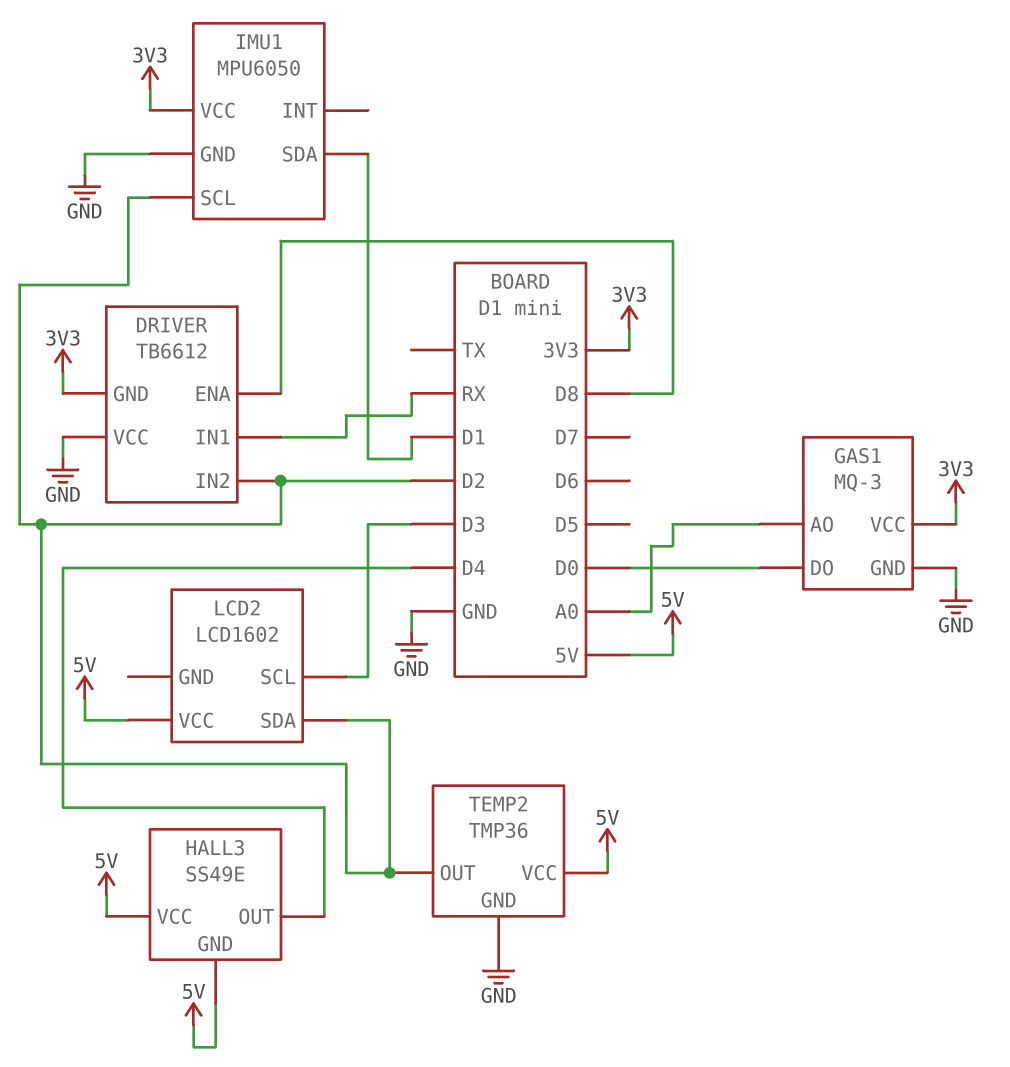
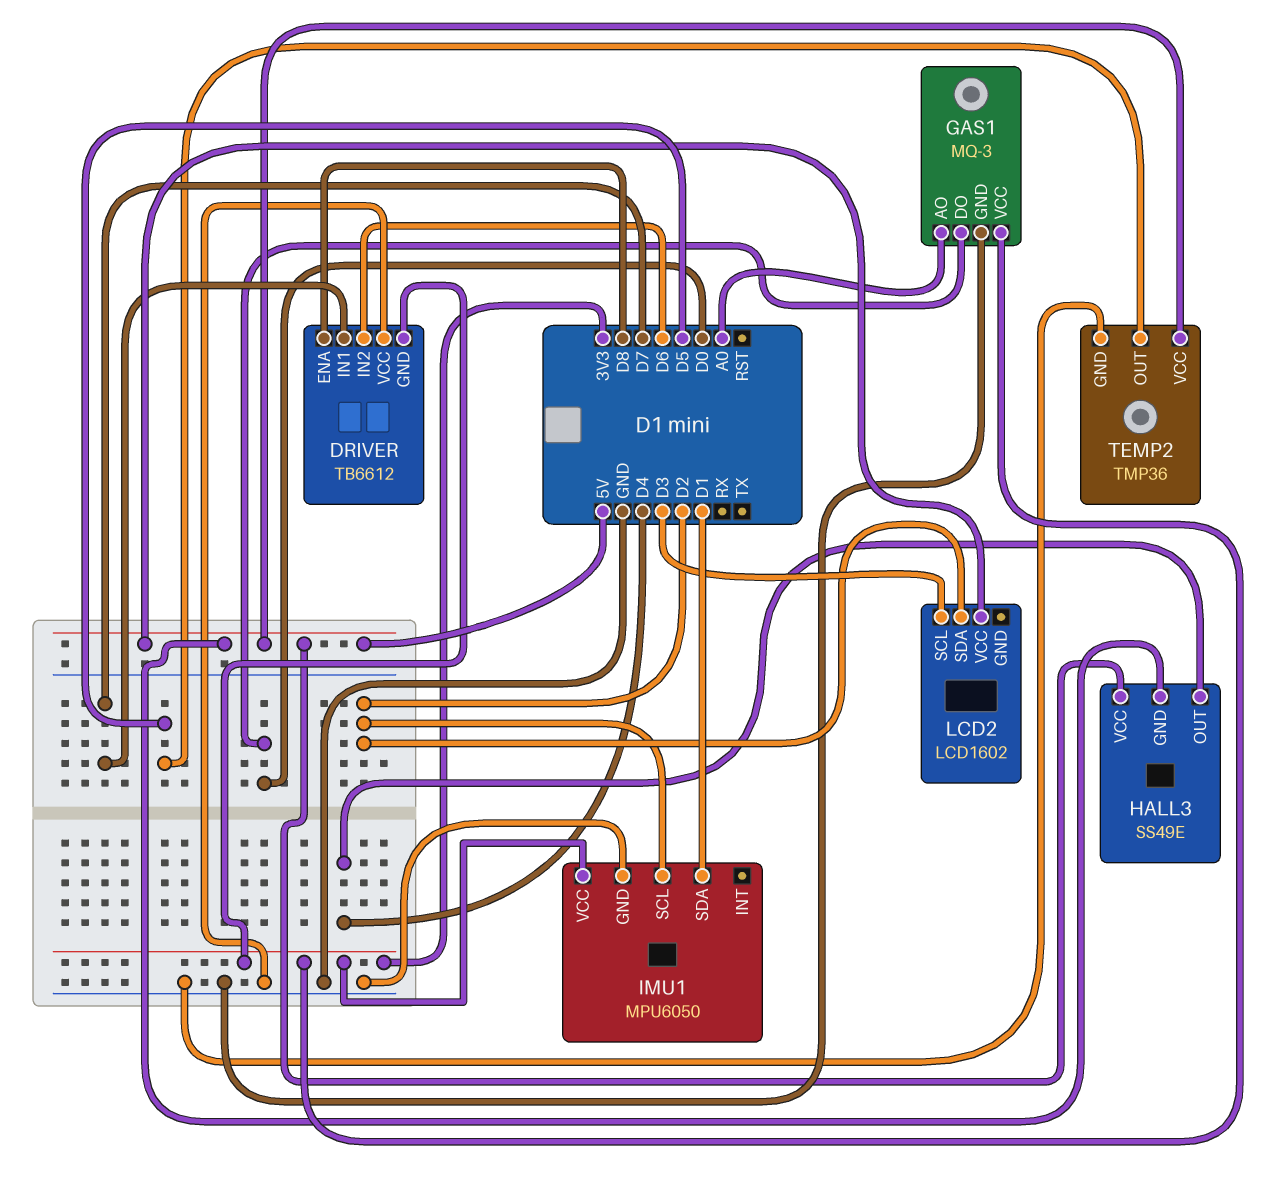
DRIVER pin IN1: RX -> D7
DRIVER pin IN2: D2 -> D6
TEMP2 pin OUT: D2 -> D5

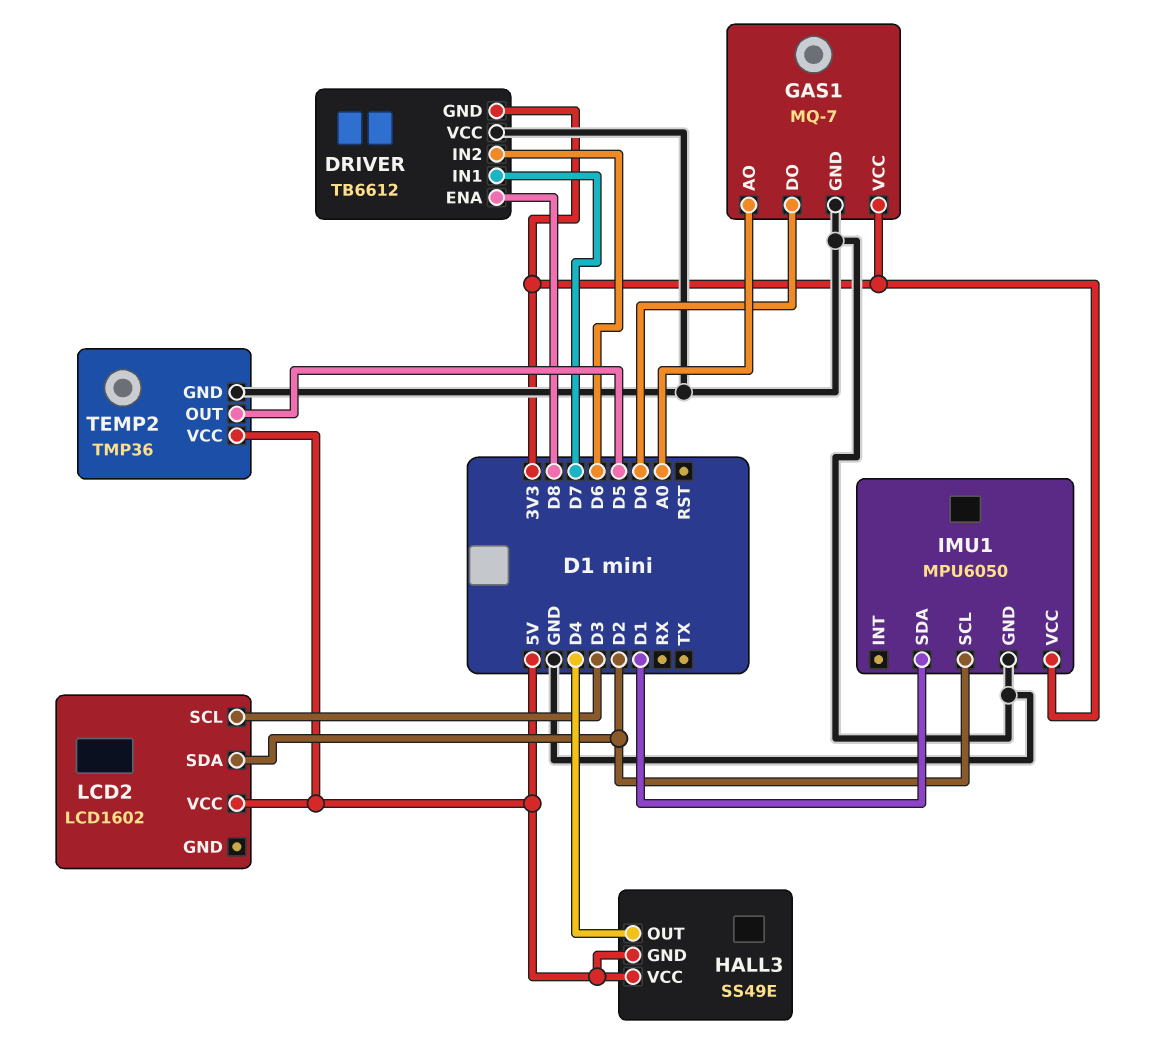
GAS1: MQ-3 -> MQ-7

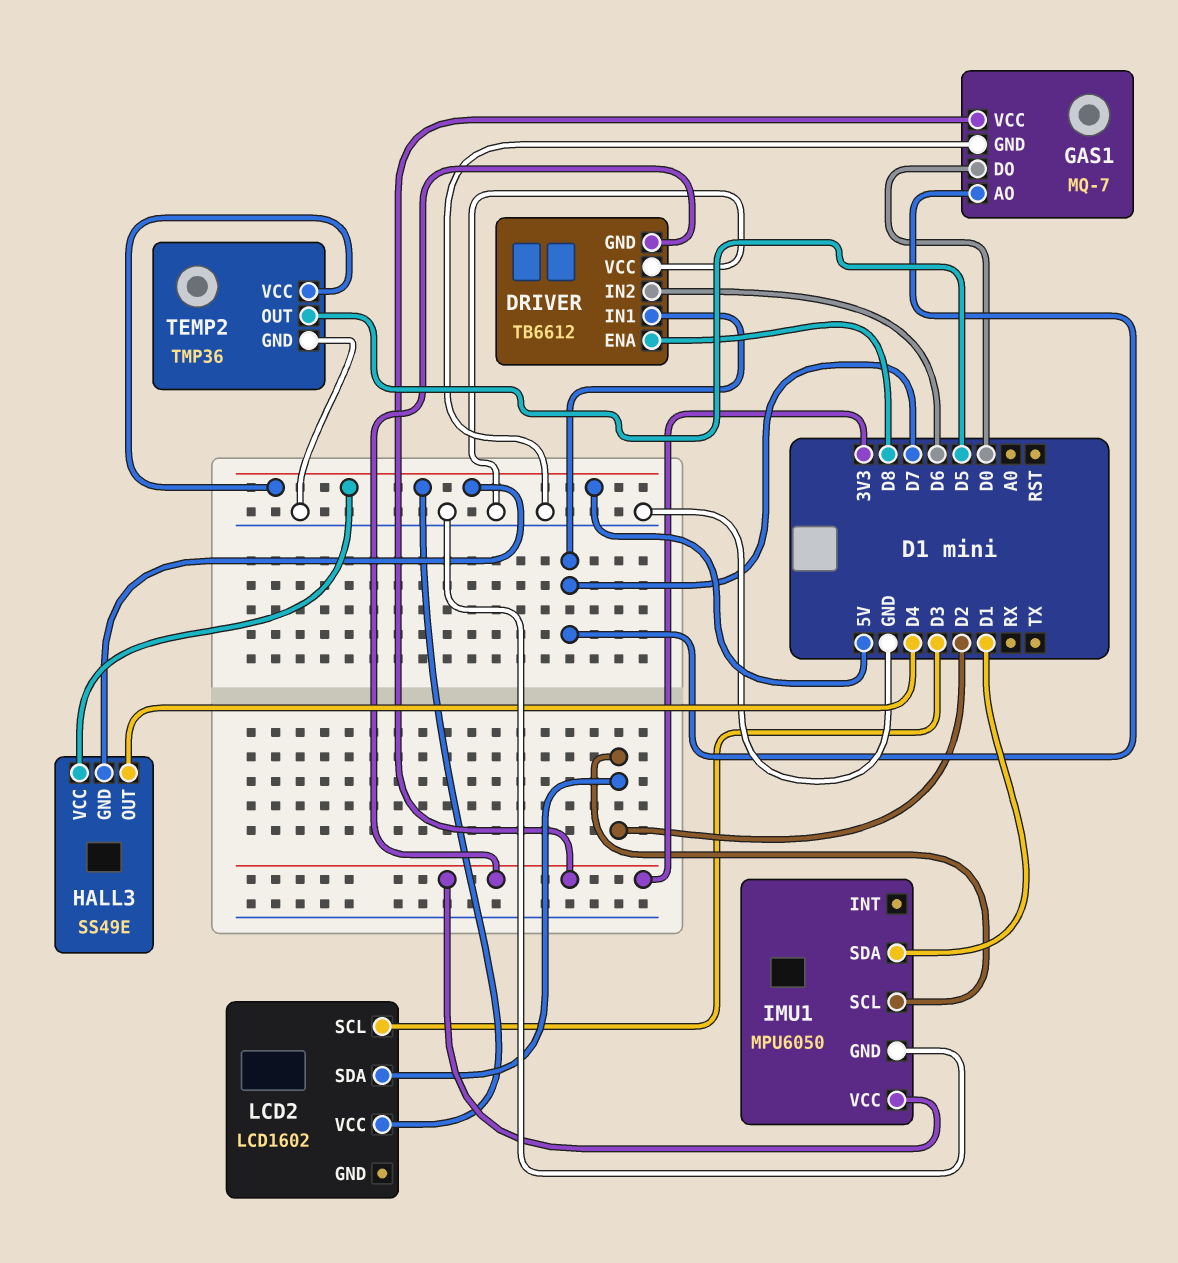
GAS1 pin AO: A0 -> D7

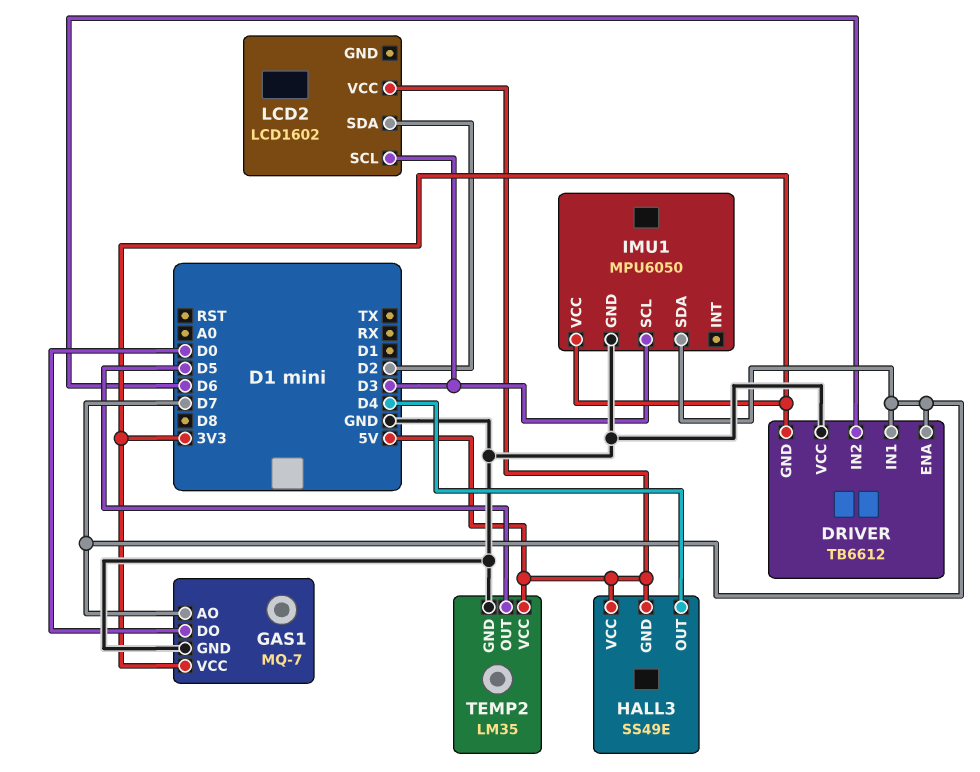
DRIVER pin ENA: D8 -> D7
IMU1 pin SCL: D2 -> D3
IMU1 pin SDA: D1 -> D7
TEMP2: TMP36 -> LM35

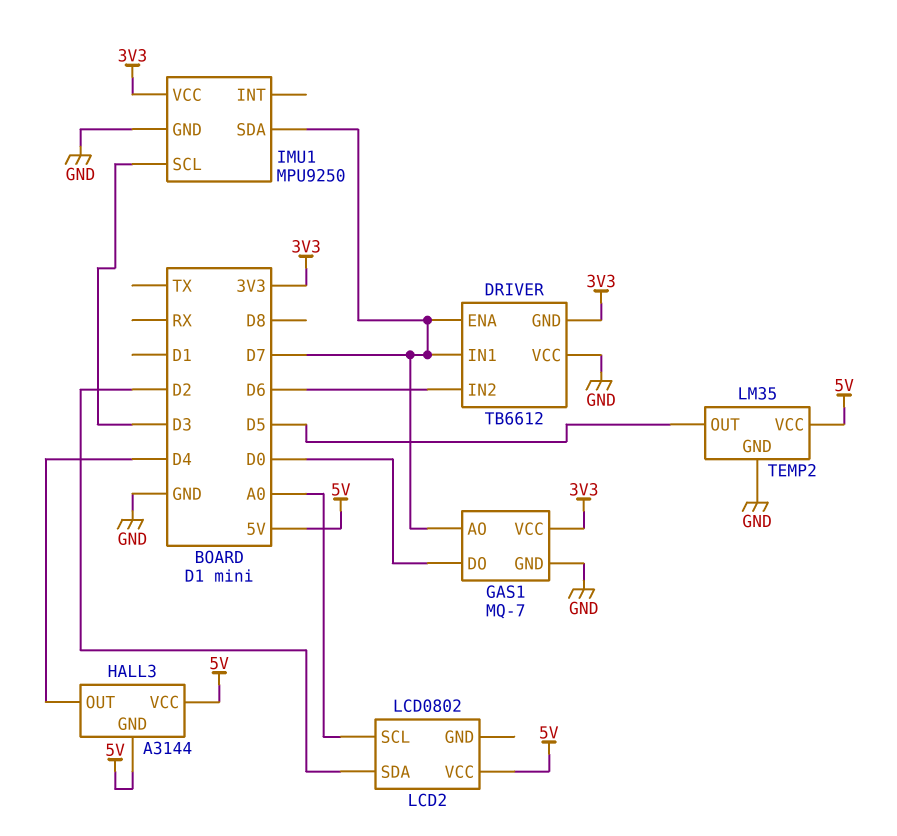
HALL3: SS49E -> A3144
IMU1: MPU6050 -> MPU9250
LCD2: LCD1602 -> LCD0802
LCD2 pin SCL: D3 -> A0

